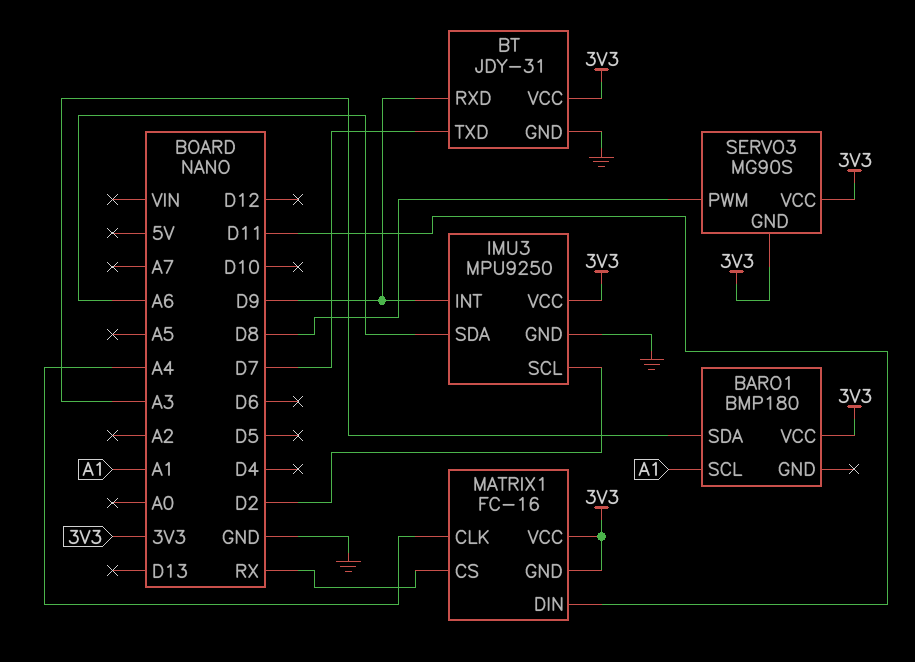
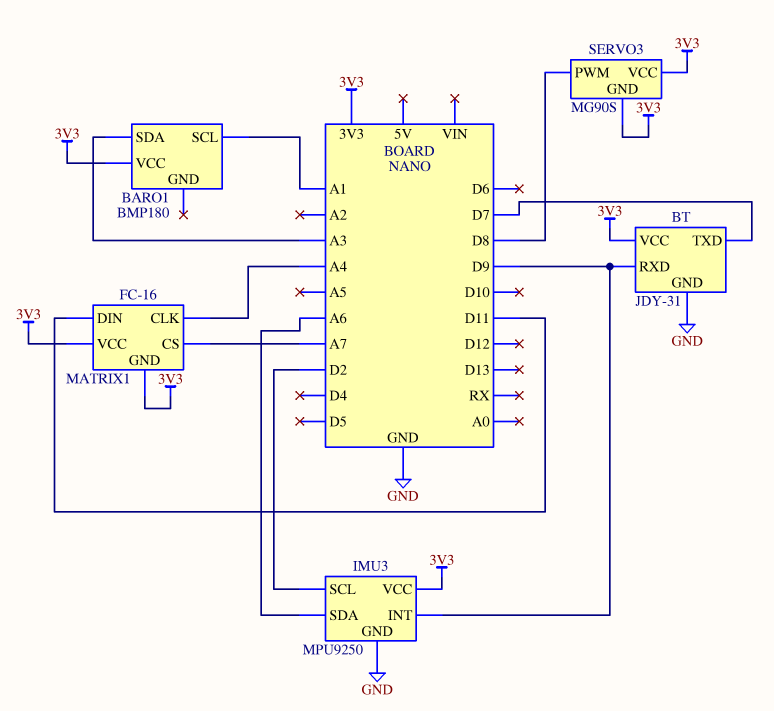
MATRIX1 pin CS: RX -> A7

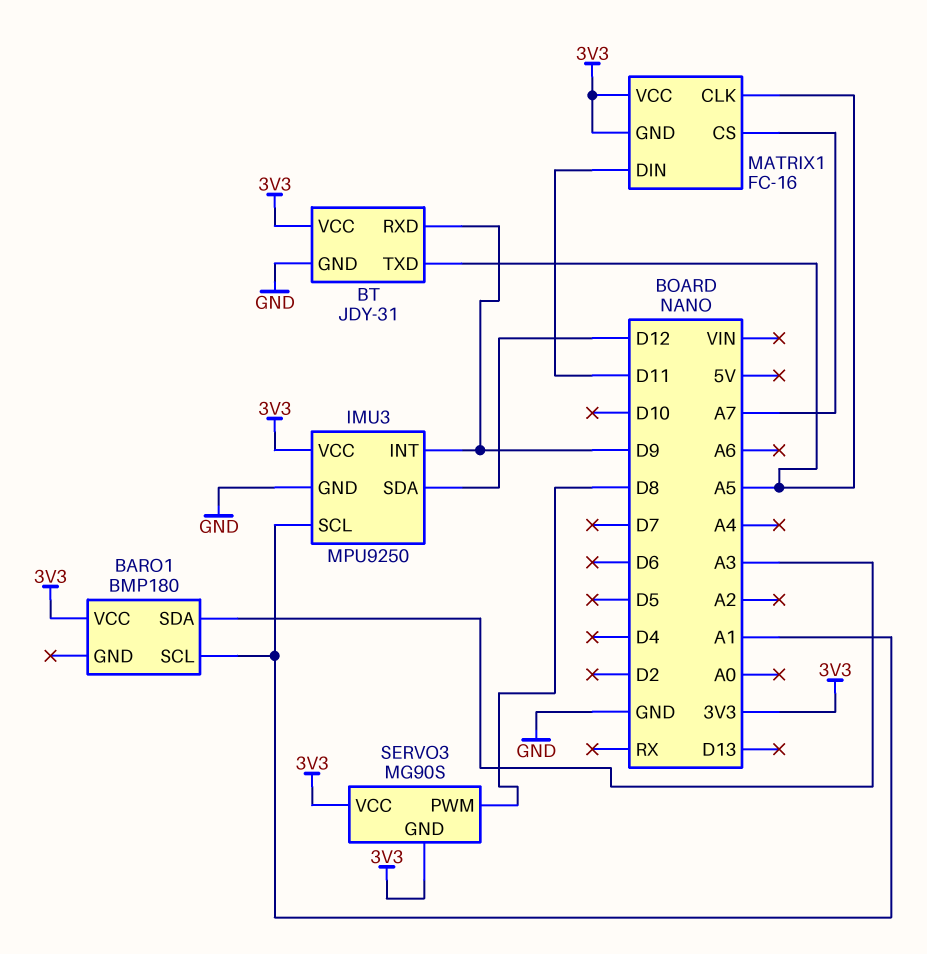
BT pin TXD: D7 -> A5
IMU3 pin SCL: D2 -> A1
IMU3 pin SDA: A6 -> D12
MATRIX1 pin CLK: A4 -> A5

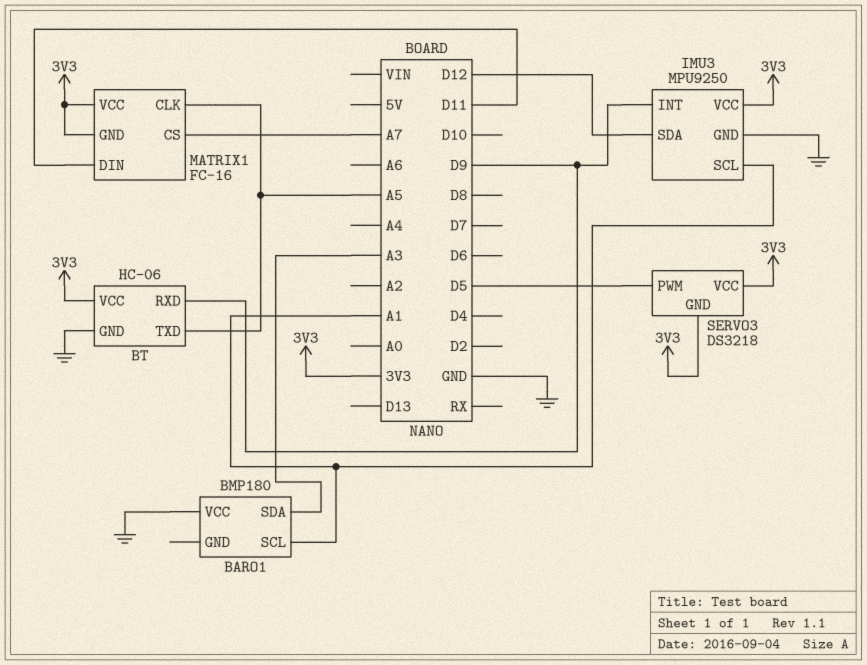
BARO1 pin VCC: 3V3 -> GND
BT: JDY-31 -> HC-06
SERVO3: MG90S -> DS3218
SERVO3 pin PWM: D8 -> D5

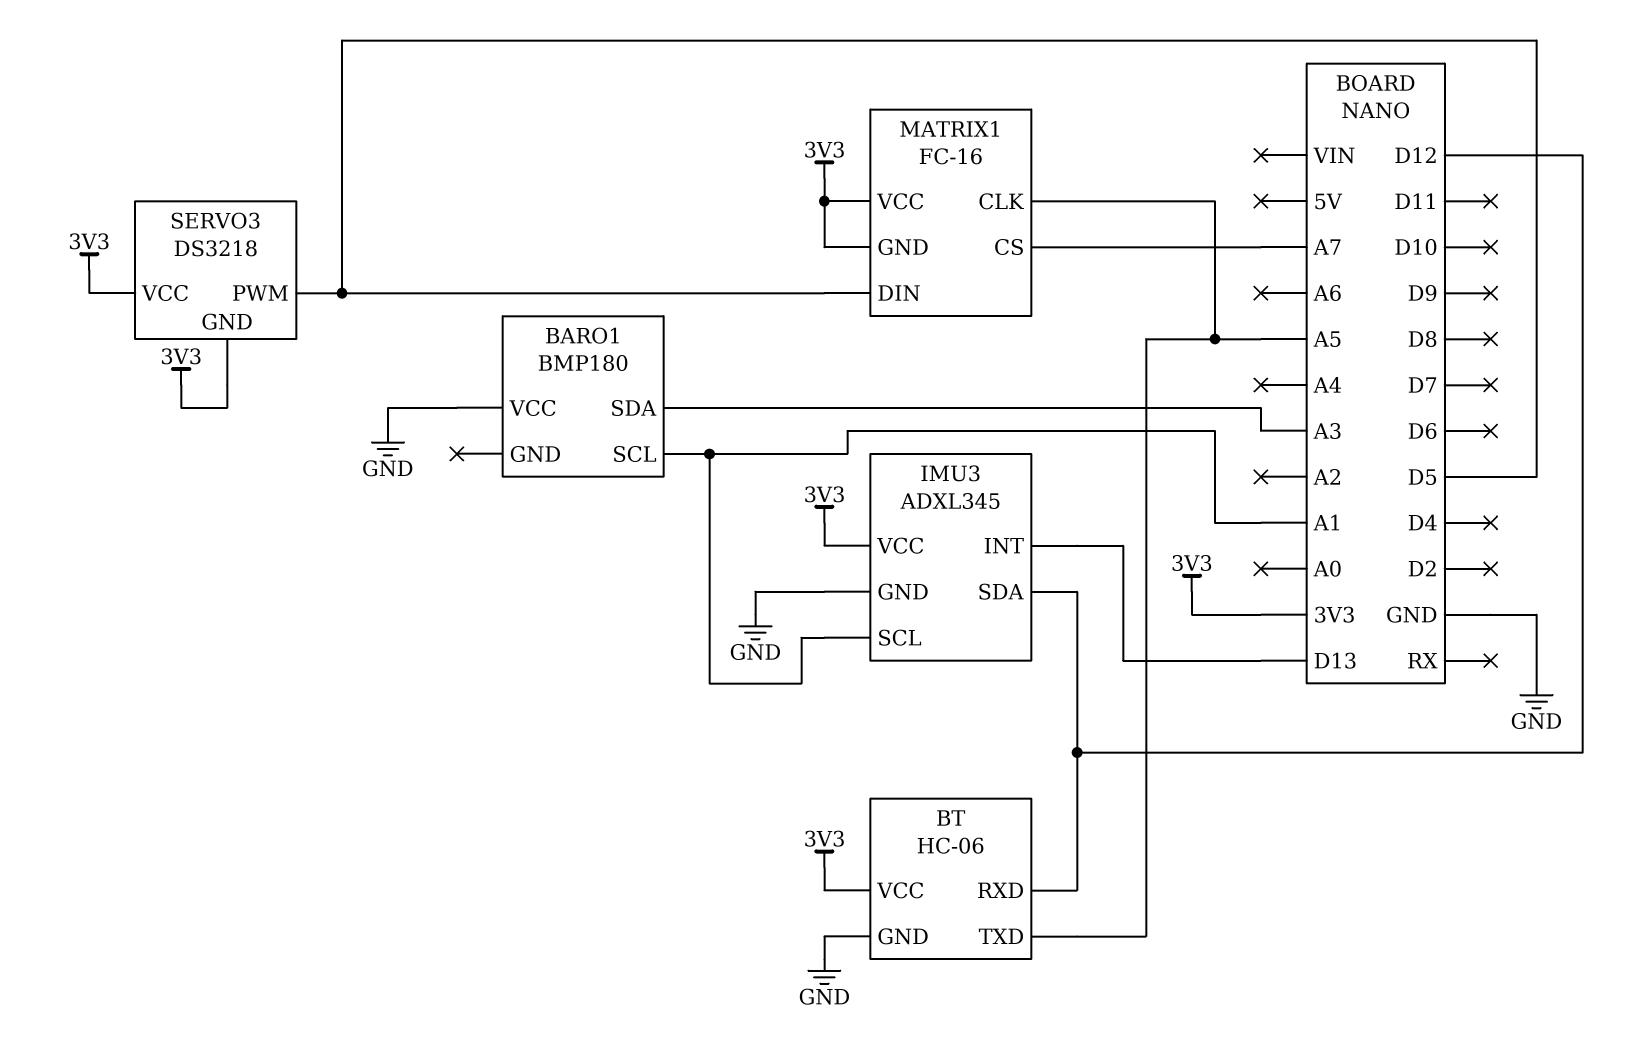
BT pin RXD: D9 -> D12
IMU3: MPU9250 -> ADXL345
IMU3 pin INT: D9 -> D13
MATRIX1 pin DIN: D11 -> D5

